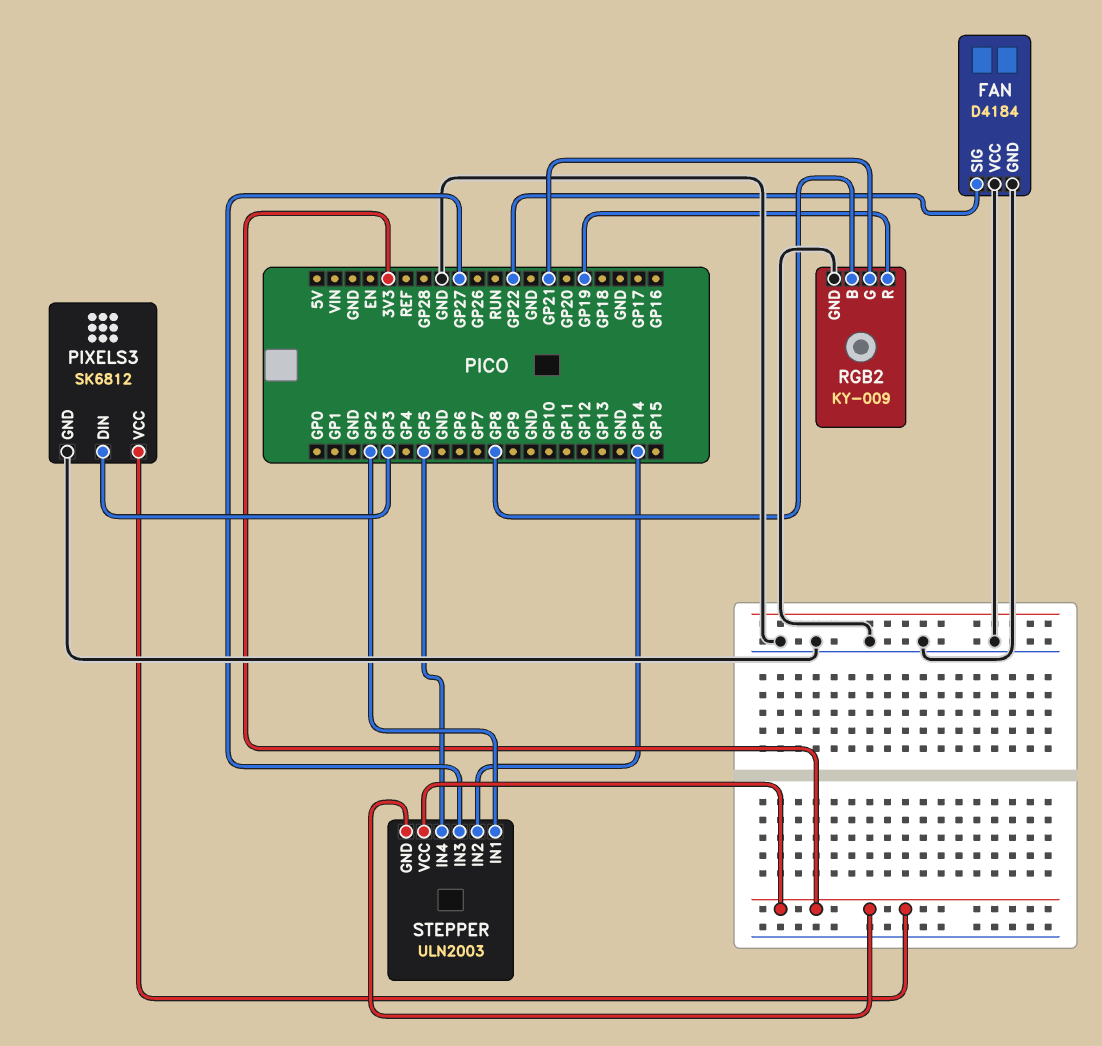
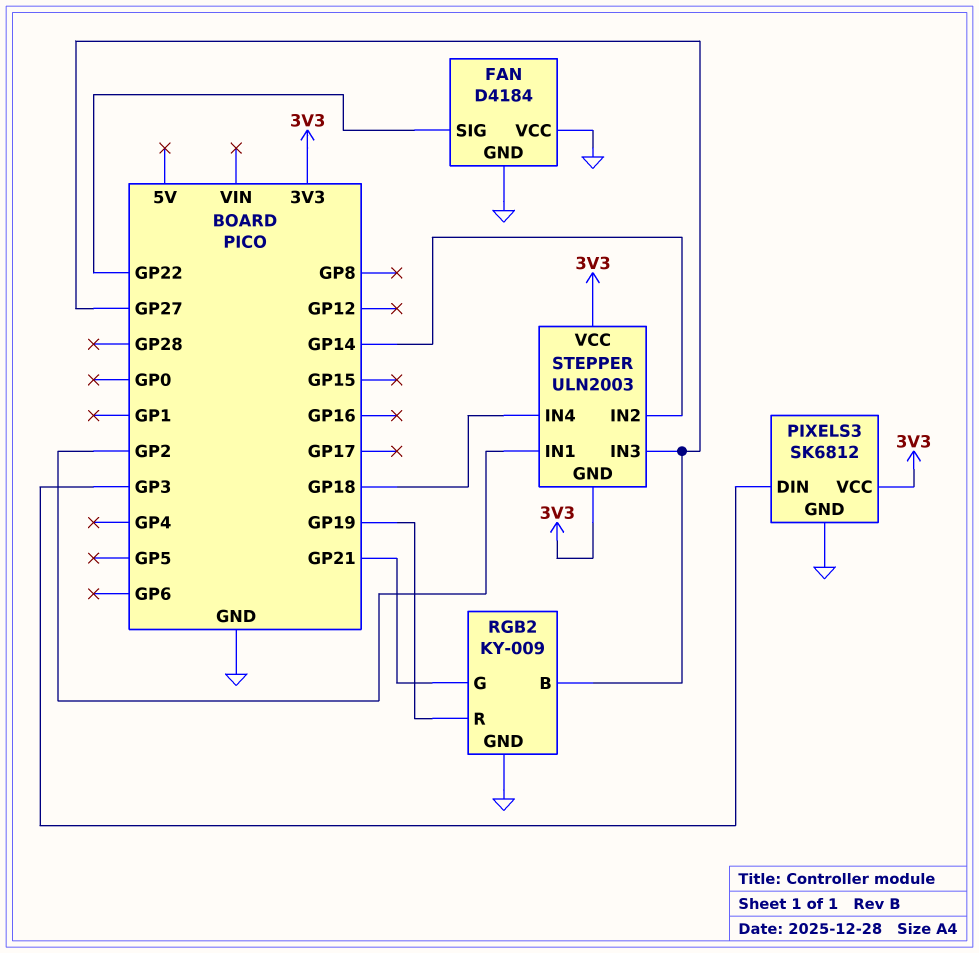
RGB2 pin B: GP8 -> GP27
STEPPER pin IN4: GP5 -> GP18

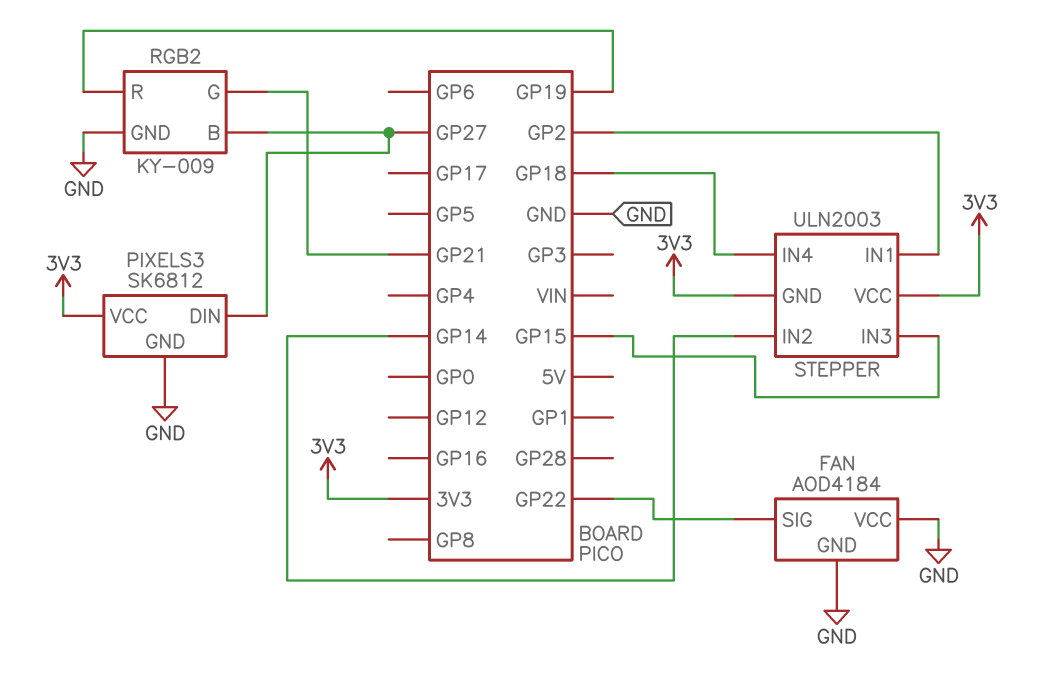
FAN: D4184 -> AOD4184
PIXELS3 pin DIN: GP3 -> GP27
STEPPER pin IN3: GP27 -> GP15

